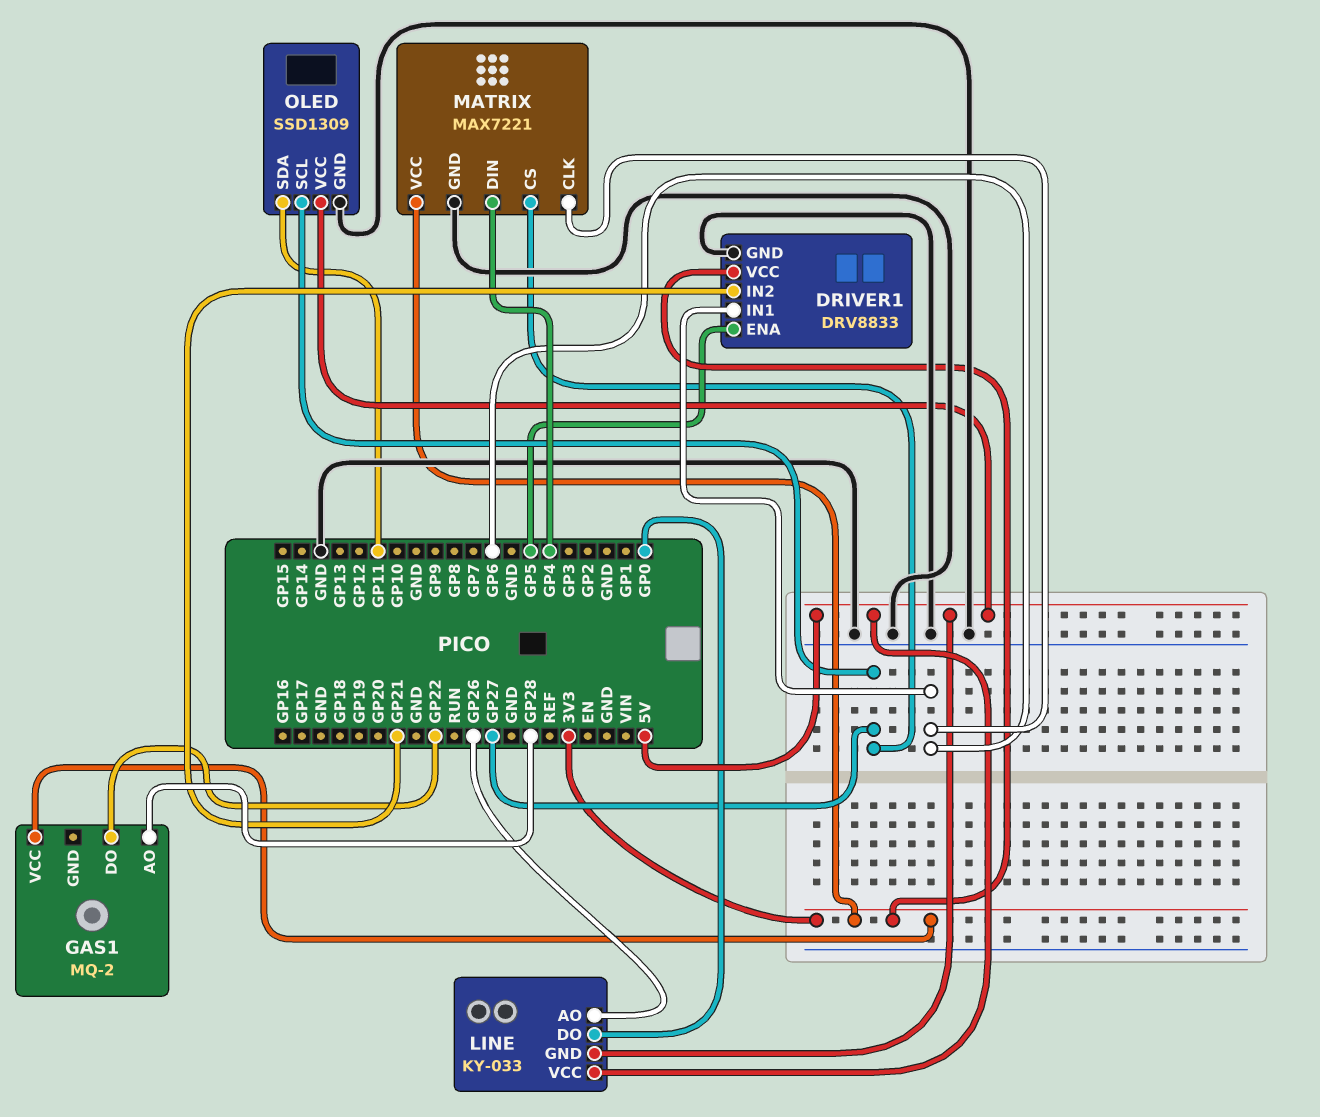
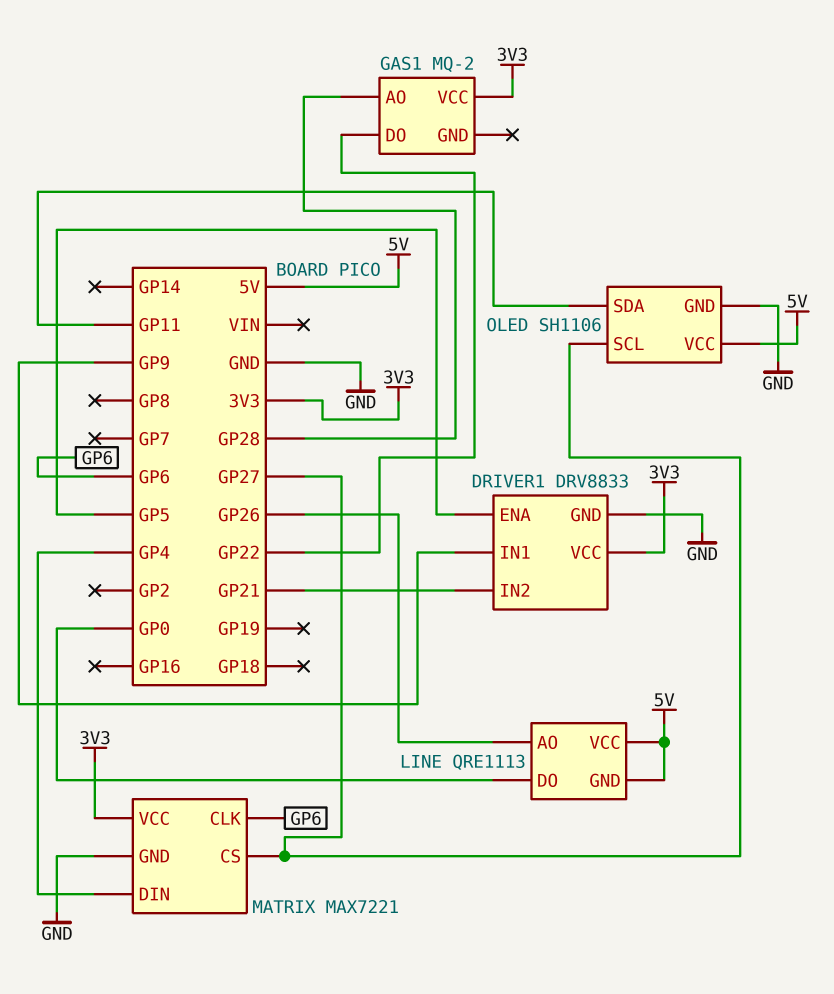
DRIVER1 pin IN1: GP6 -> GP9
LINE: KY-033 -> QRE1113
OLED: SSD1309 -> SH1106

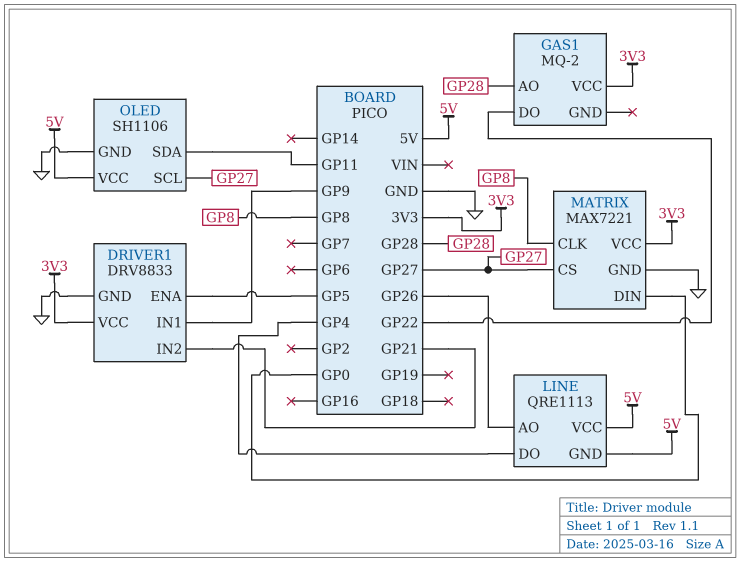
LINE pin DO: GP0 -> GP4
MATRIX pin CLK: GP6 -> GP8
MATRIX pin DIN: GP4 -> GP0

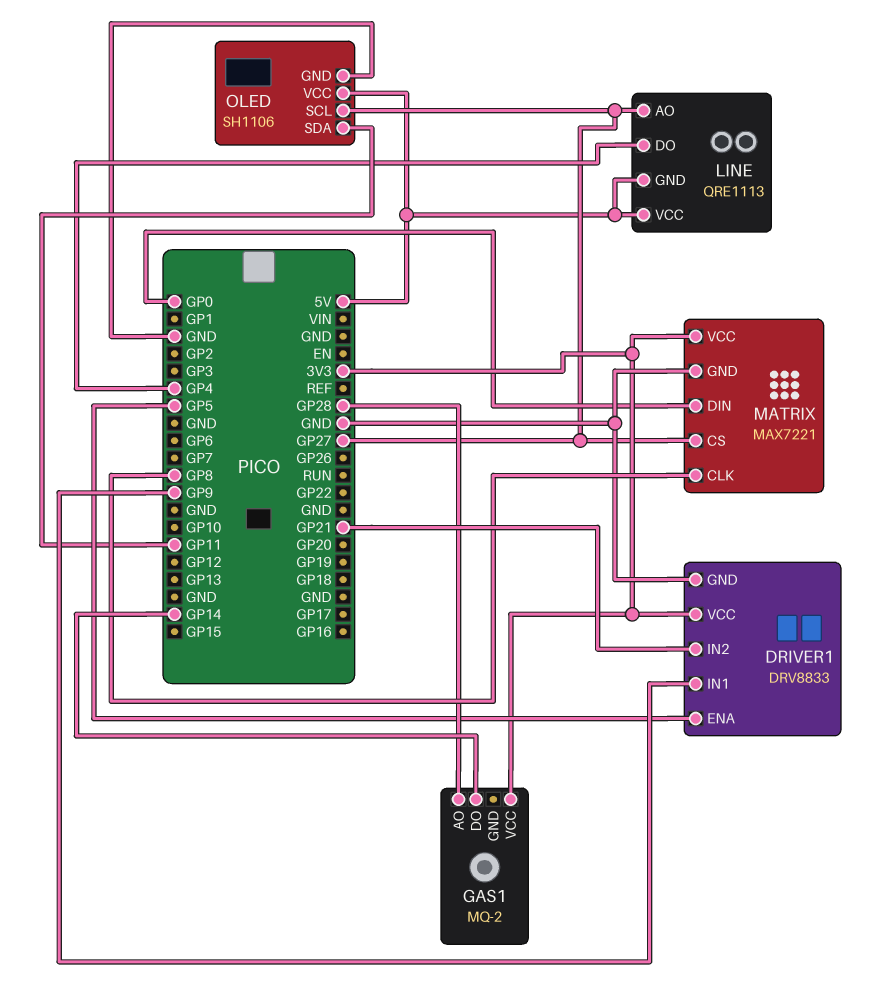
GAS1 pin DO: GP22 -> GP14
LINE pin AO: GP26 -> GP27

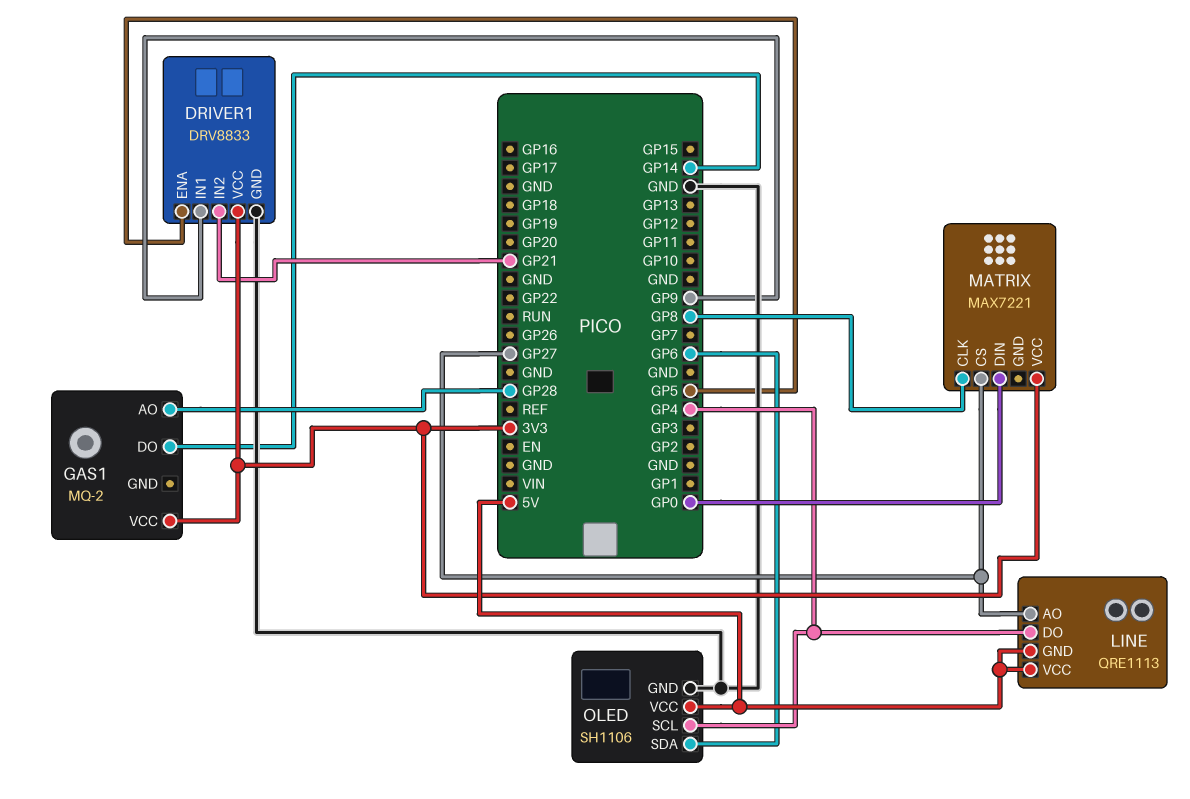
MATRIX pin GND: GND -> none
OLED pin SCL: GP27 -> GP4
OLED pin SDA: GP11 -> GP6

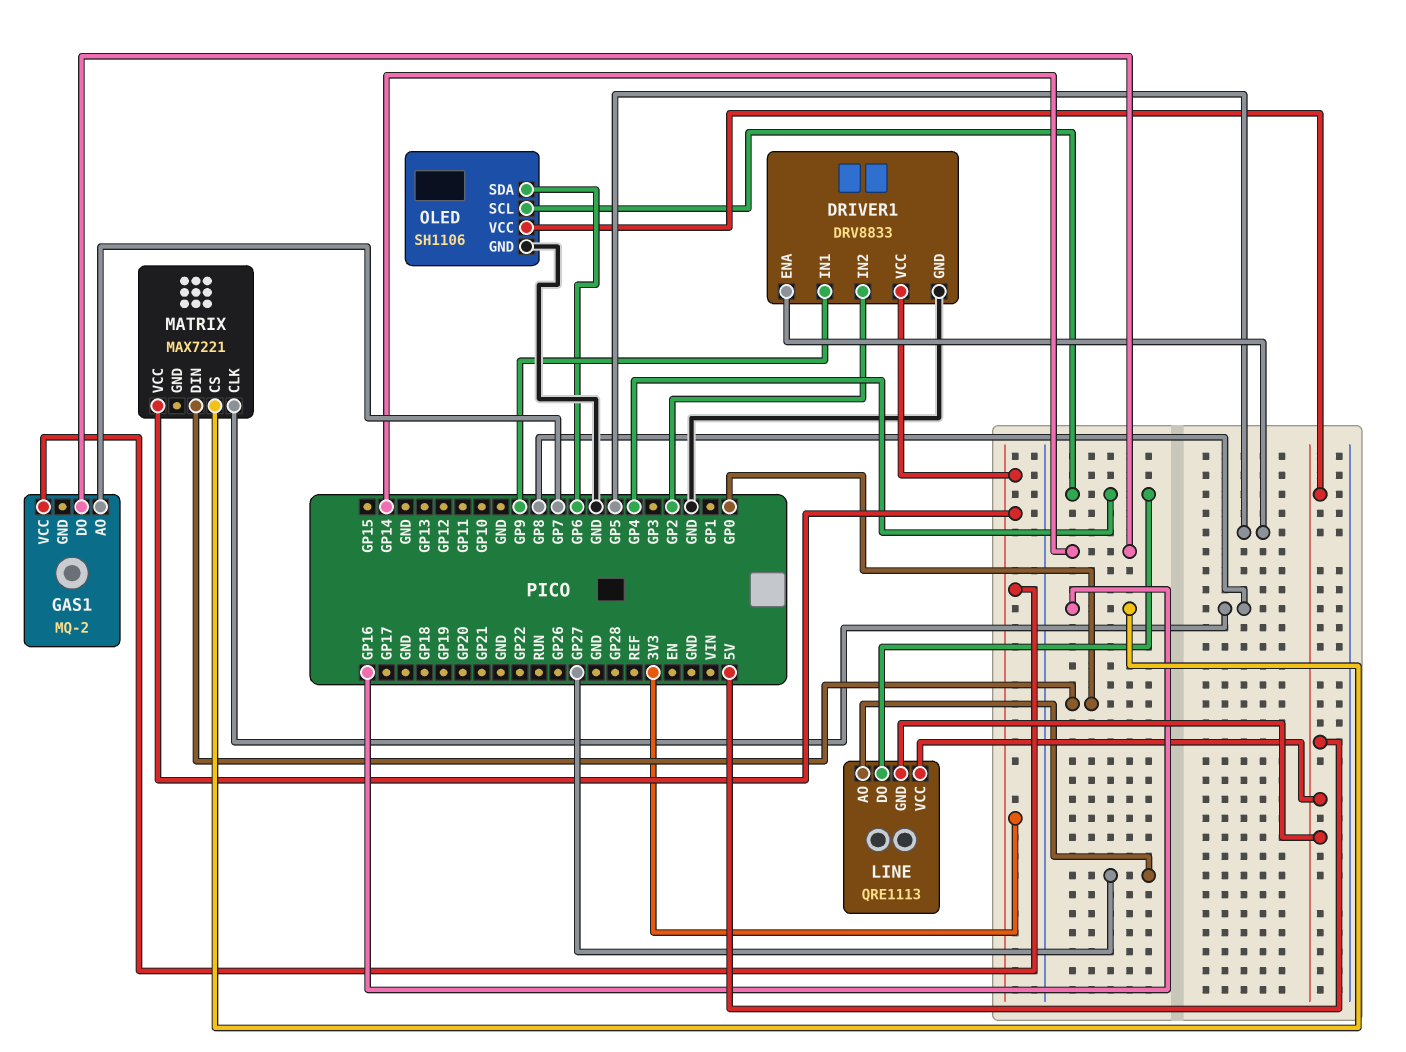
DRIVER1 pin IN2: GP21 -> GP2
GAS1 pin AO: GP28 -> GP7
MATRIX pin CS: GP27 -> GP16

